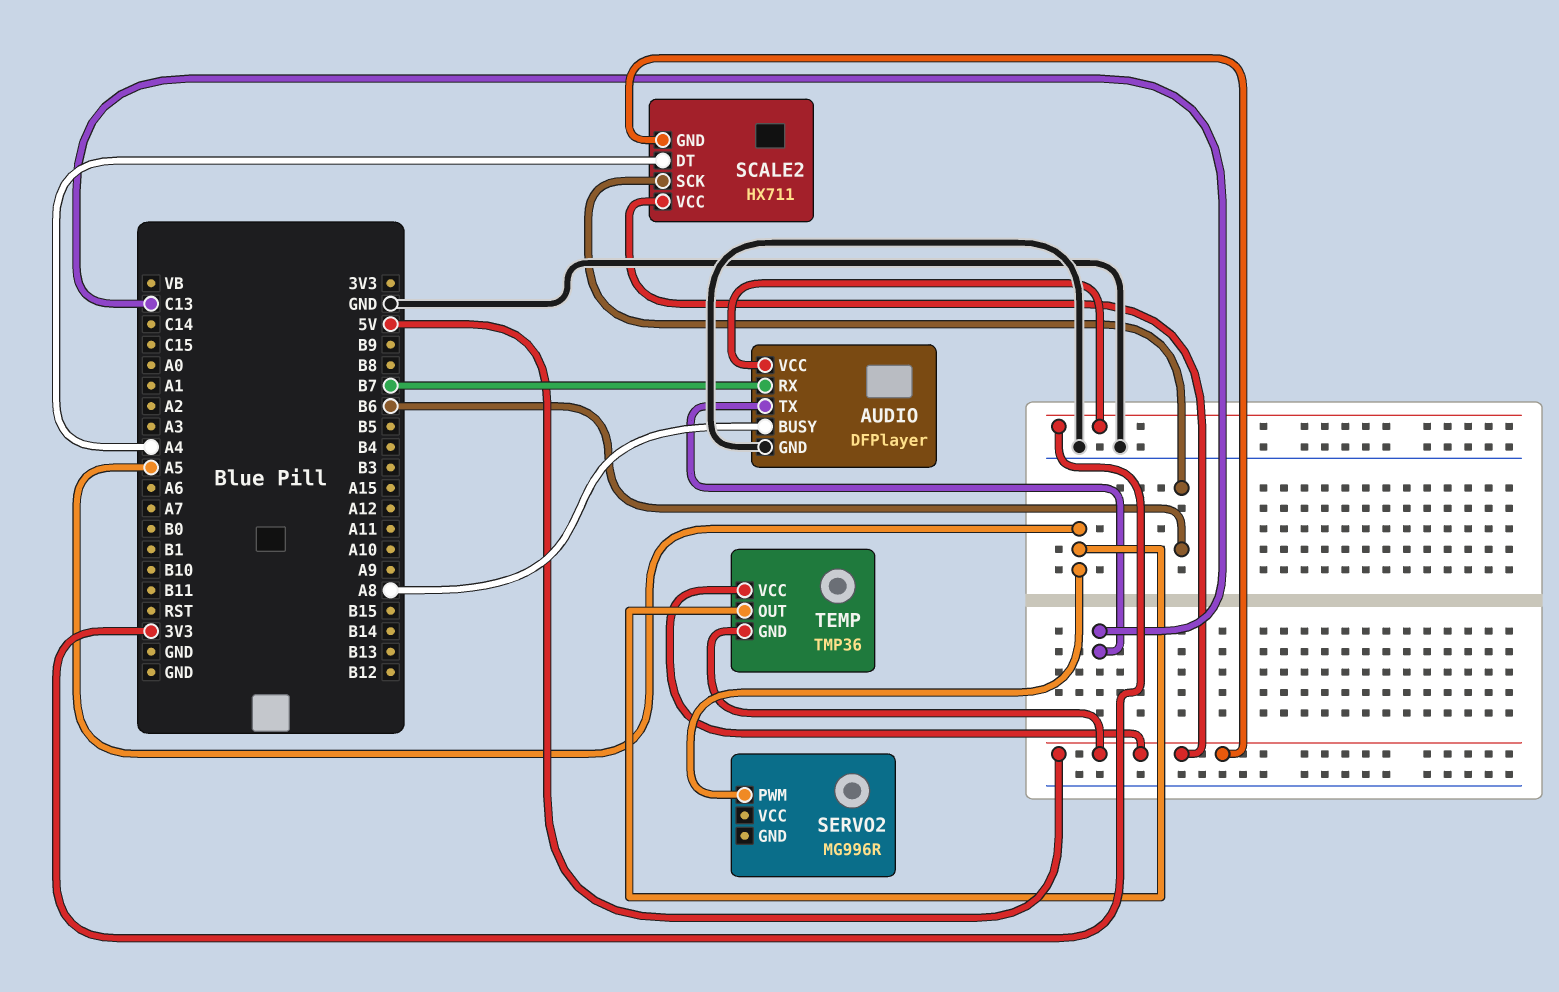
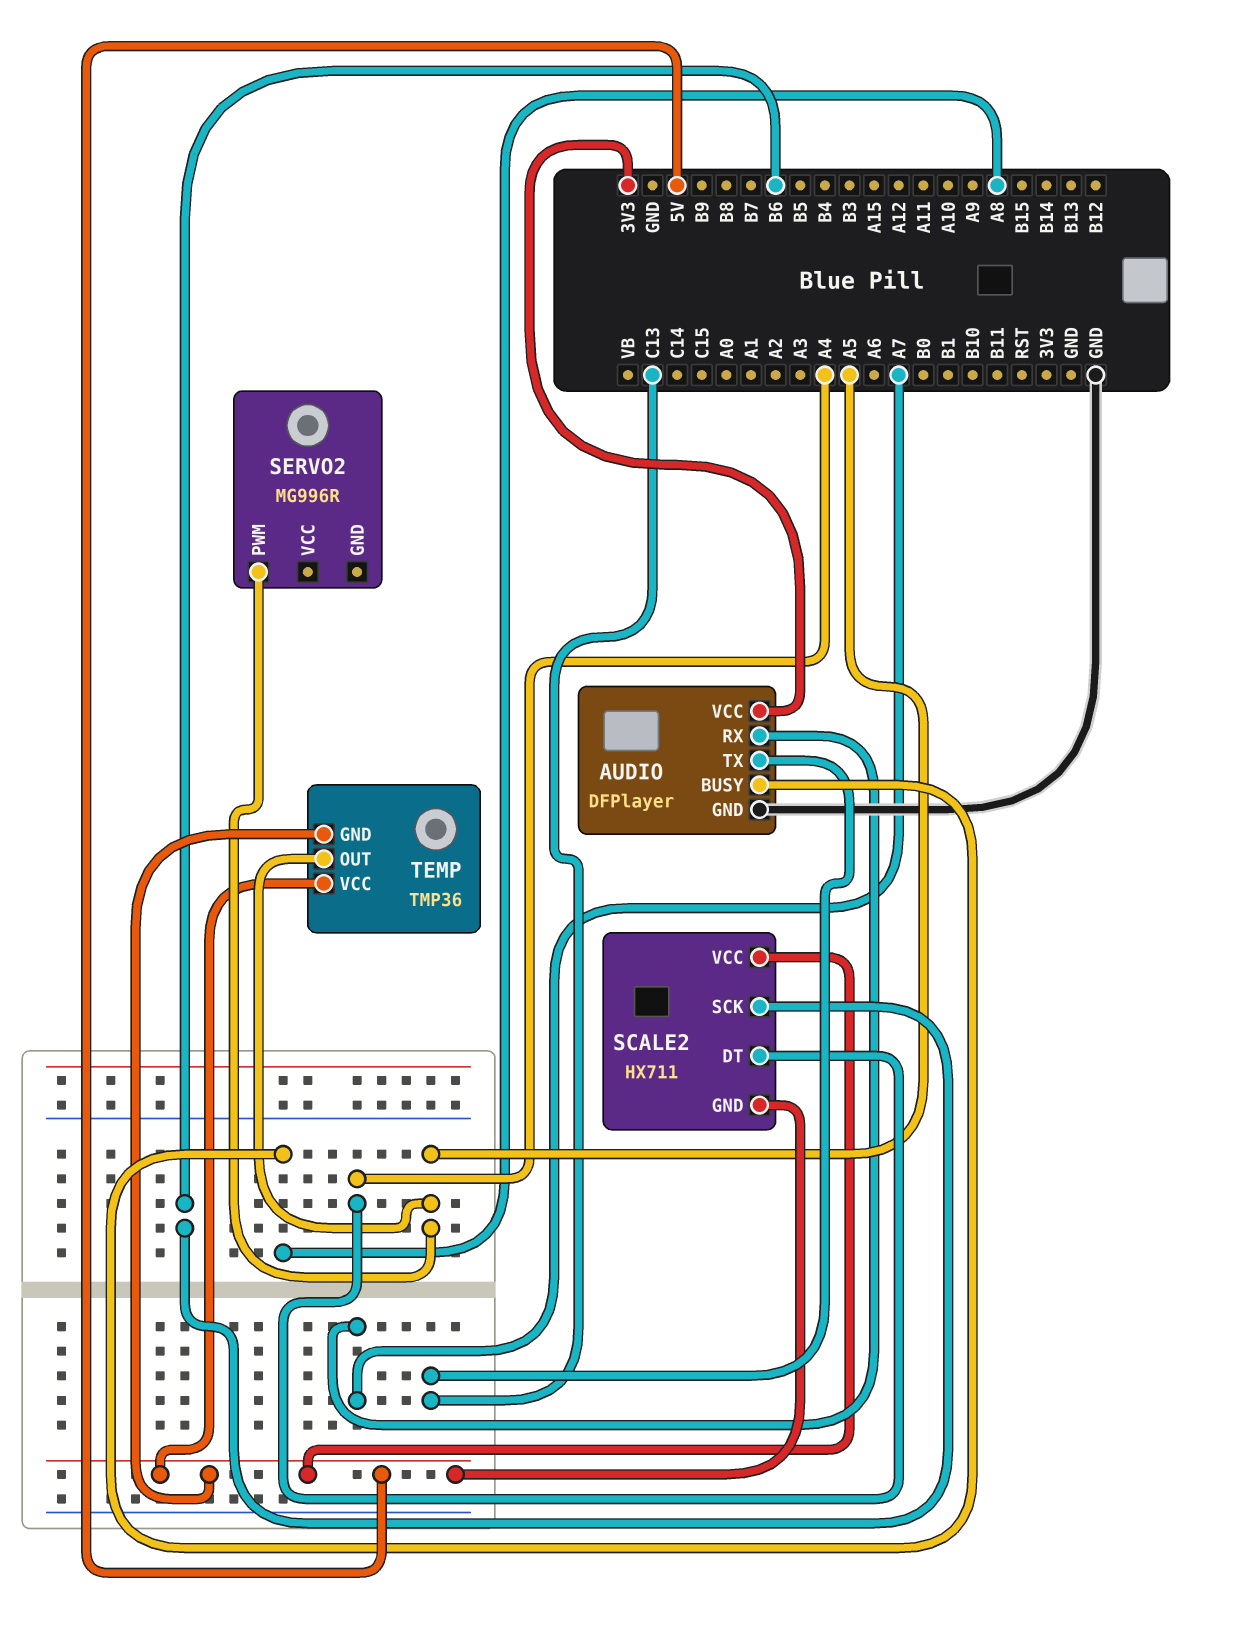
AUDIO pin RX: B7 -> A7

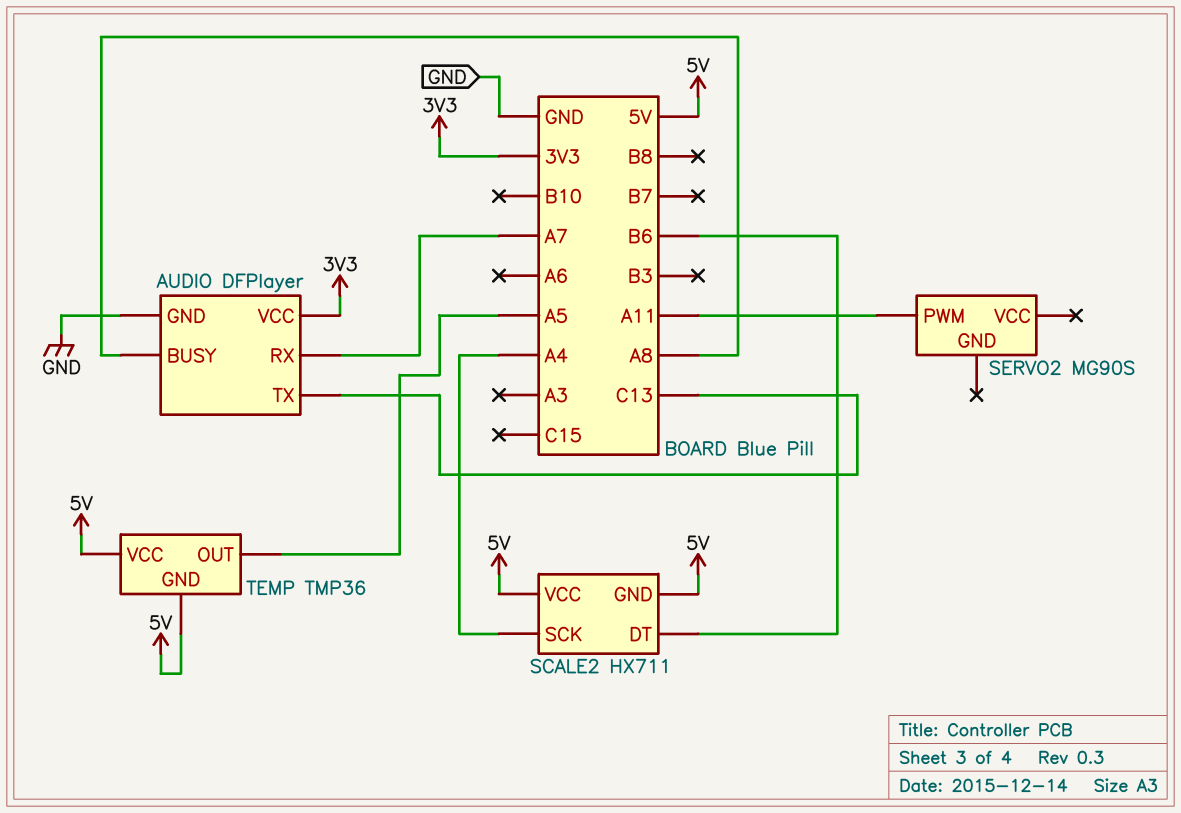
SCALE2 pin DT: A4 -> B6
SCALE2 pin SCK: B6 -> A4
SERVO2: MG996R -> MG90S
SERVO2 pin PWM: A5 -> A11

